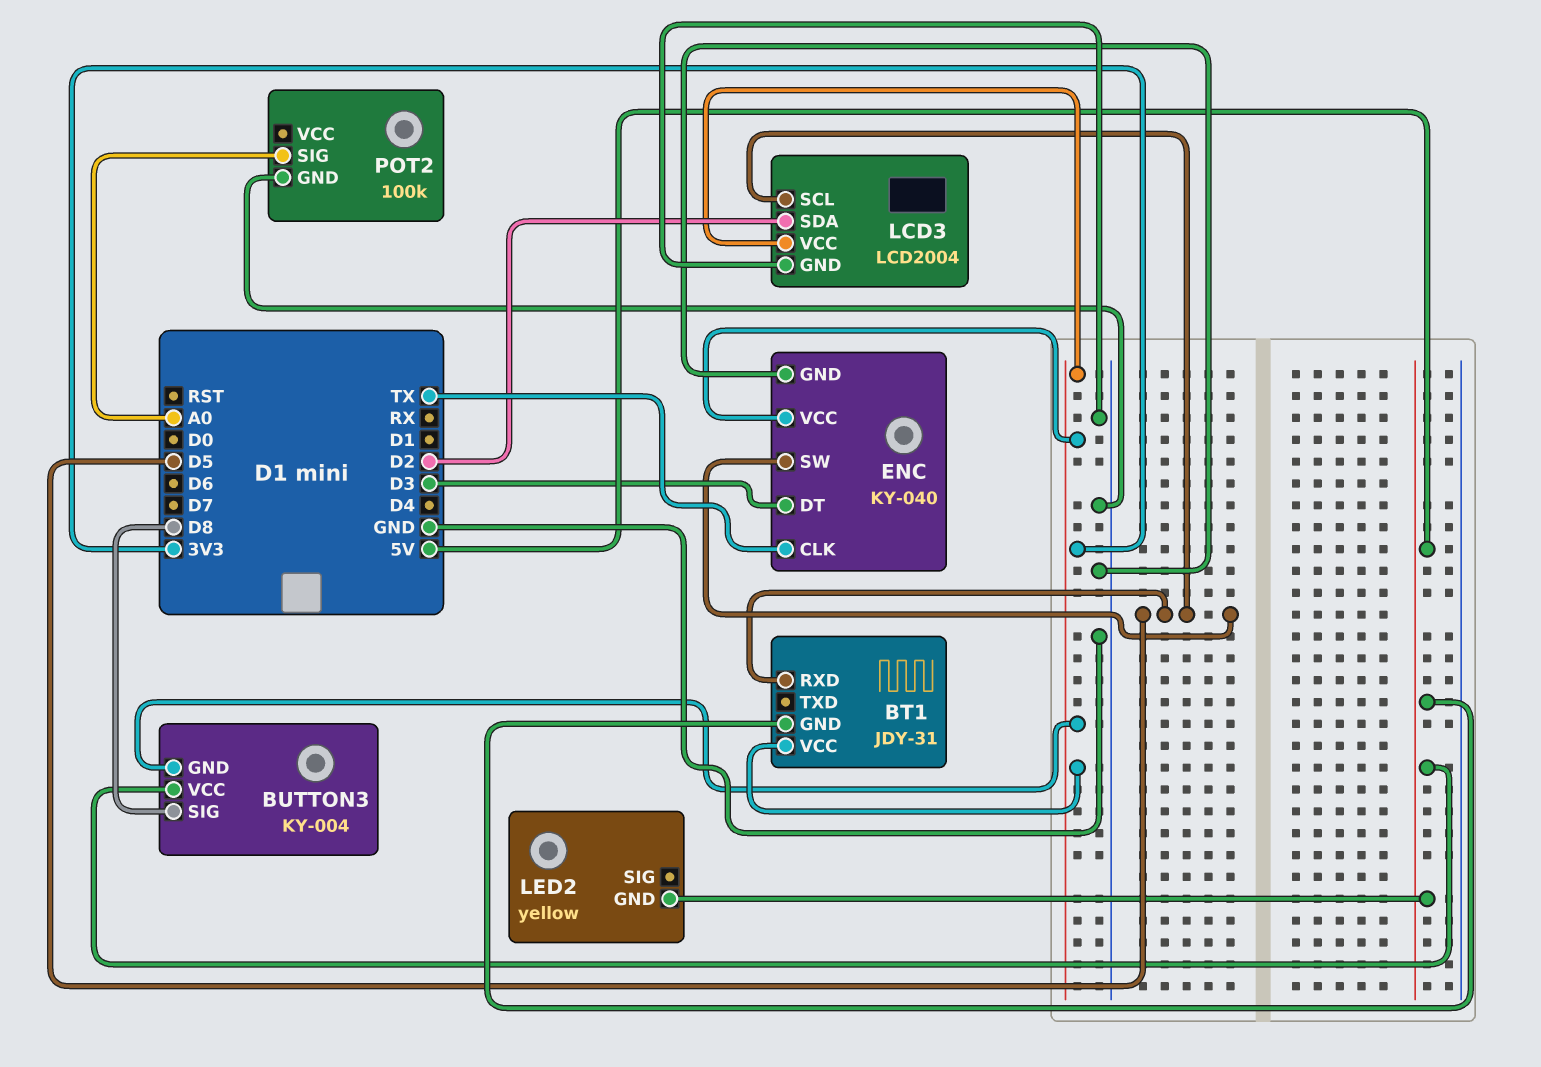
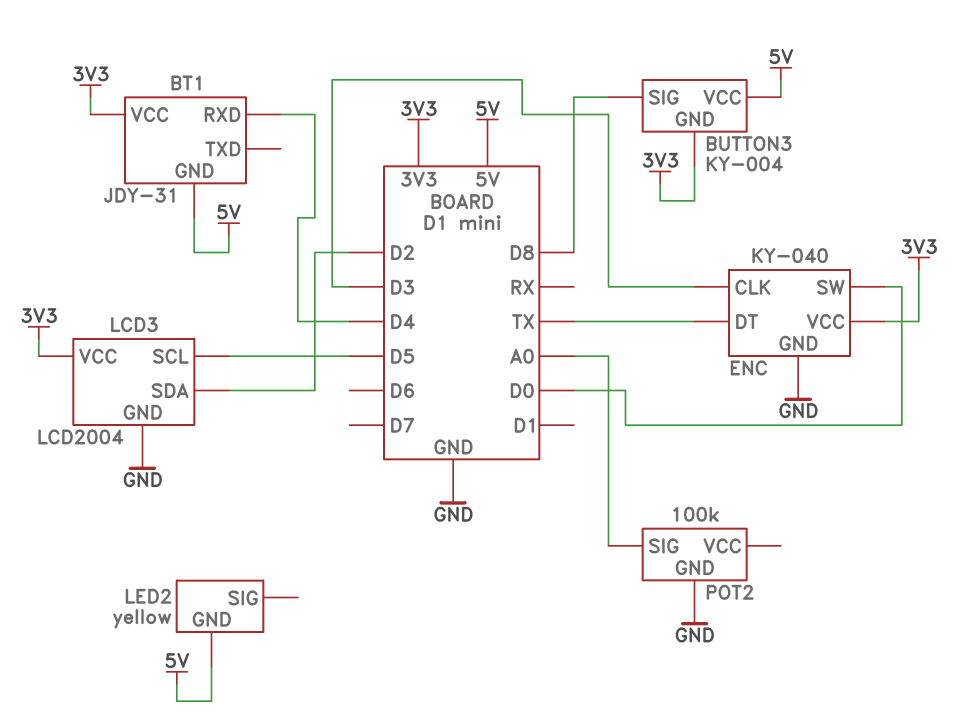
BT1 pin RXD: D5 -> D4
ENC pin CLK: TX -> D3
ENC pin DT: D3 -> TX
ENC pin SW: D5 -> D0

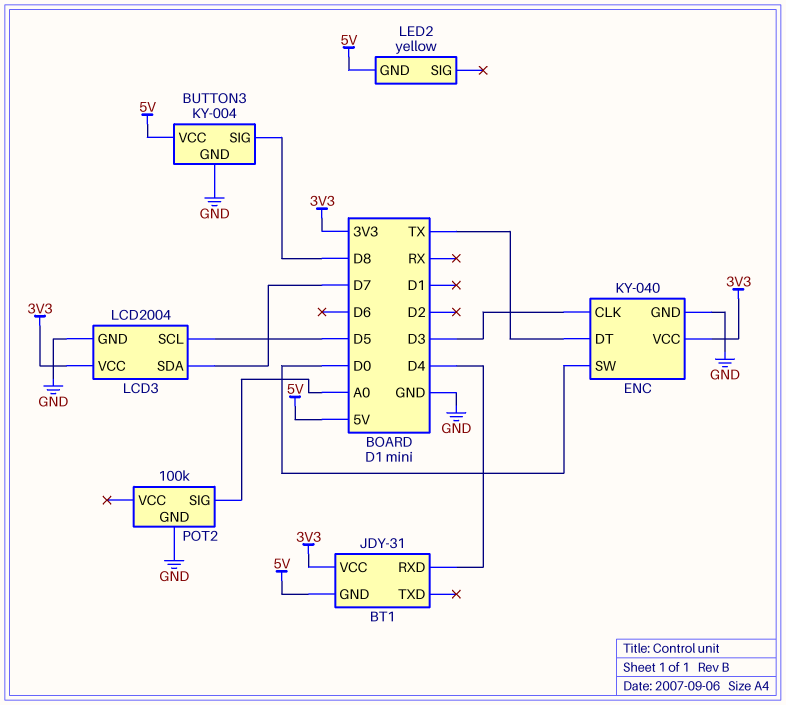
BUTTON3 pin GND: 3V3 -> GND
LCD3 pin SDA: D2 -> D7

